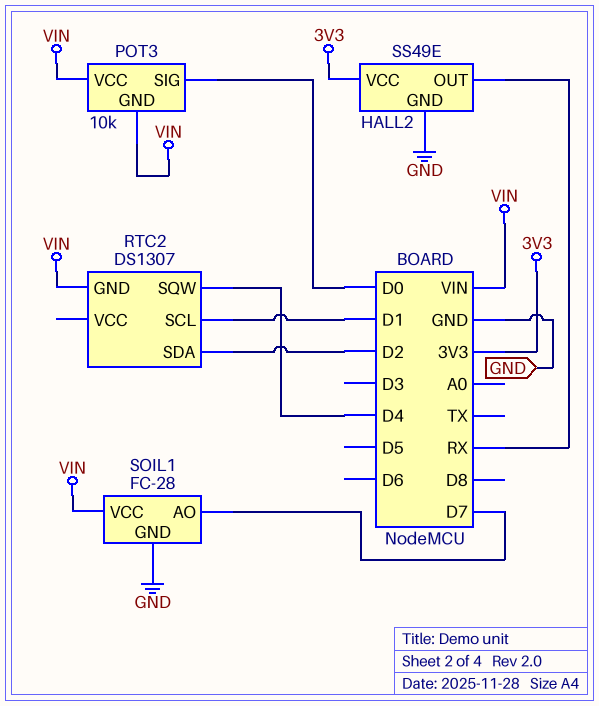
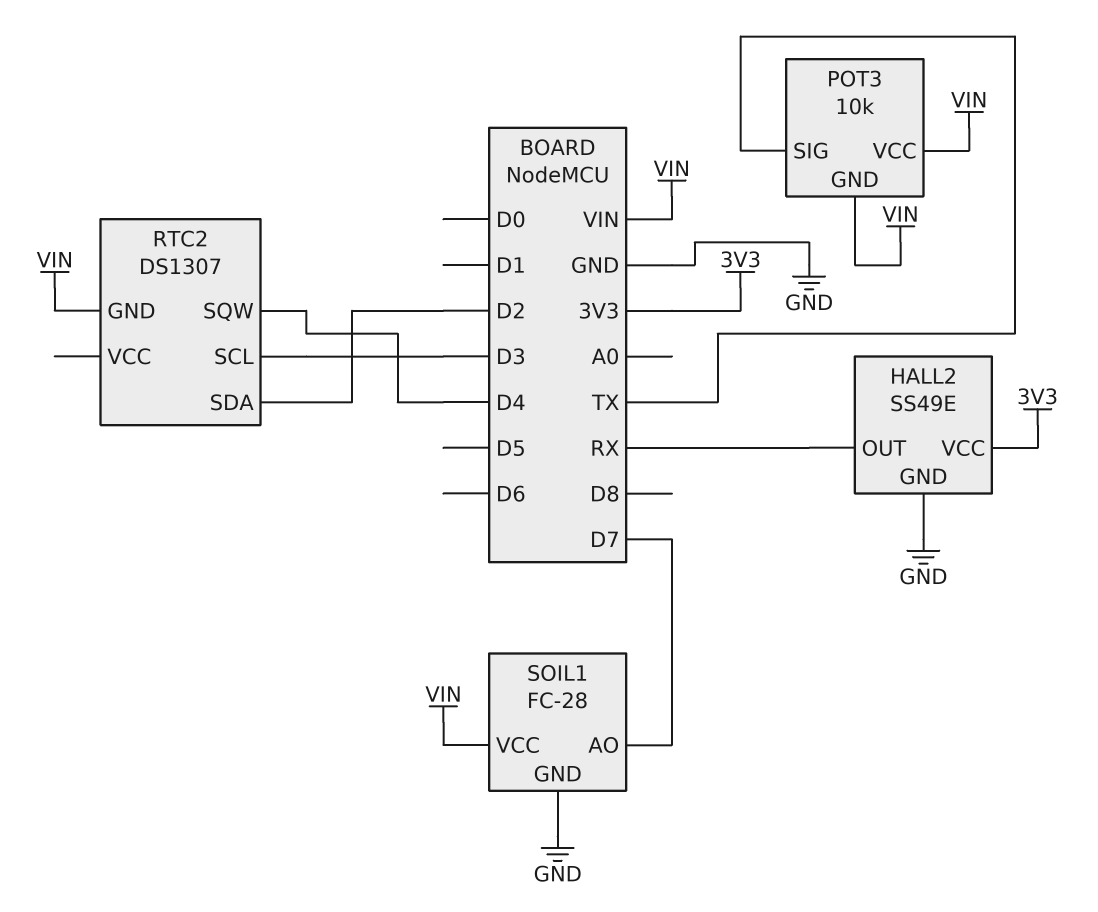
POT3 pin SIG: D0 -> TX
RTC2 pin SCL: D1 -> D3

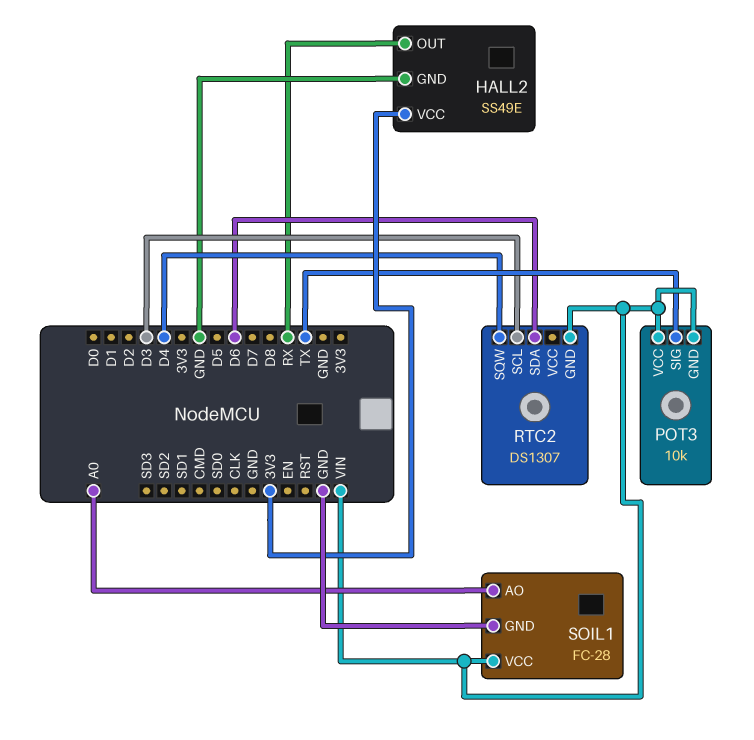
RTC2 pin SDA: D2 -> D6
SOIL1 pin AO: D7 -> A0

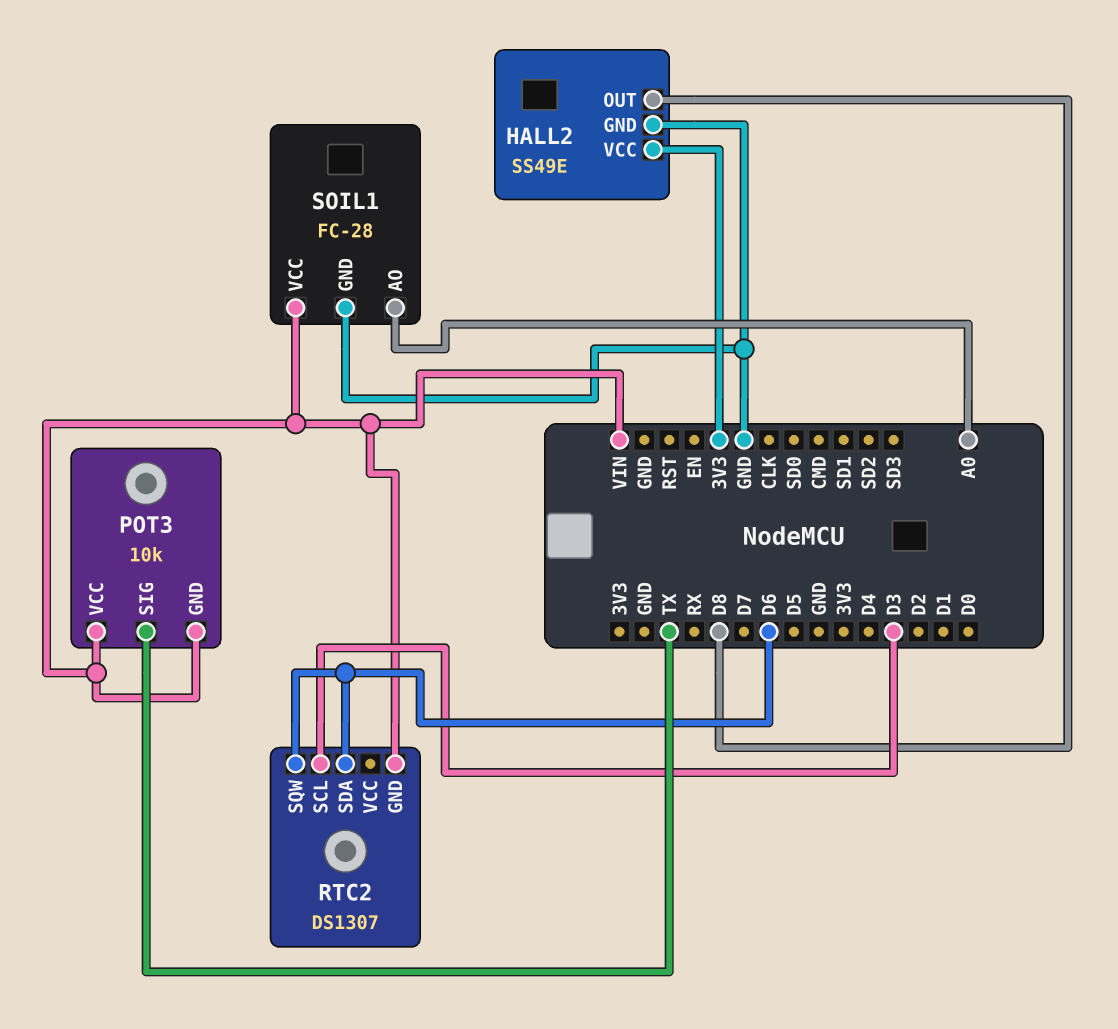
HALL2 pin OUT: RX -> D8
RTC2 pin SQW: D4 -> D6

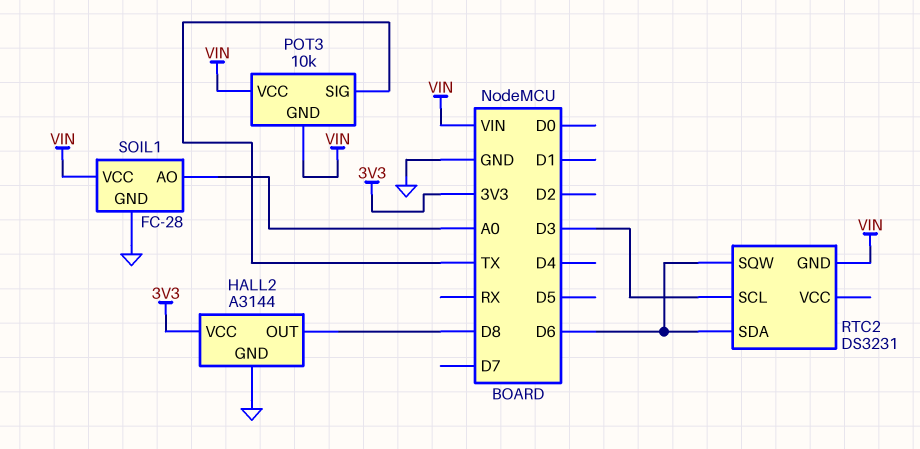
HALL2: SS49E -> A3144
RTC2: DS1307 -> DS3231

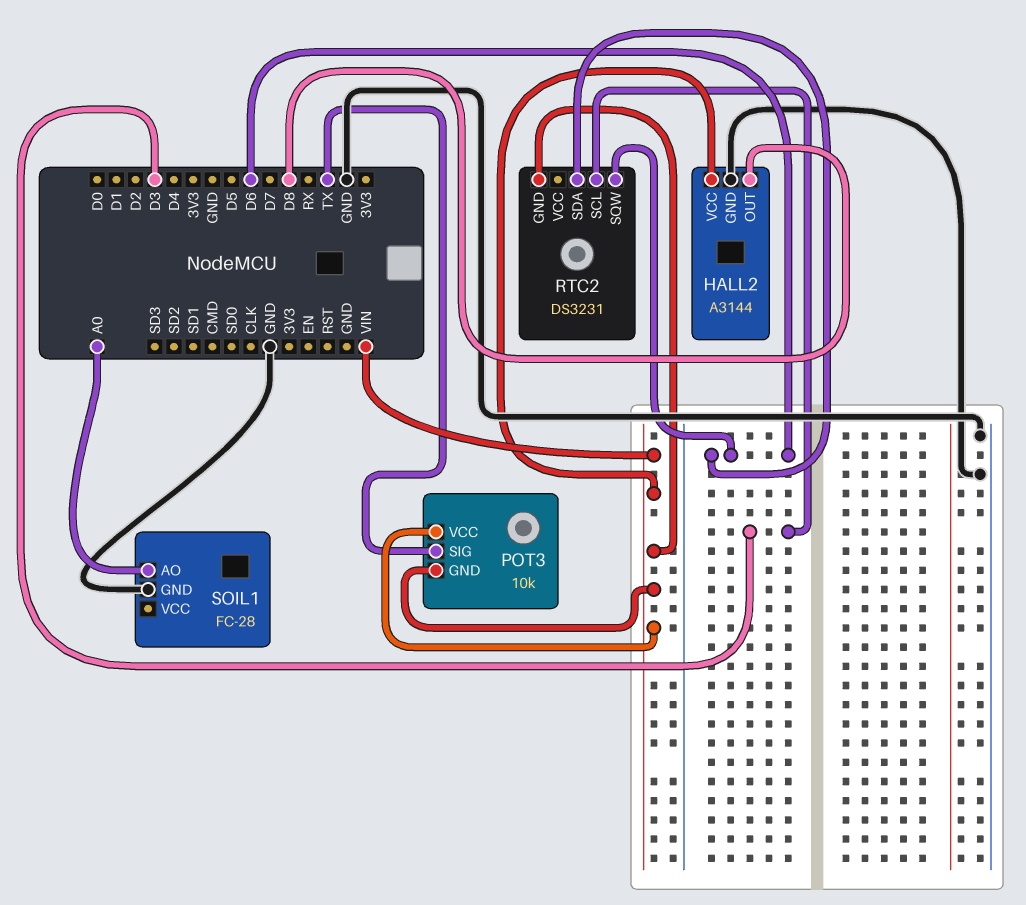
HALL2 pin VCC: 3V3 -> VIN
SOIL1 pin VCC: VIN -> none

